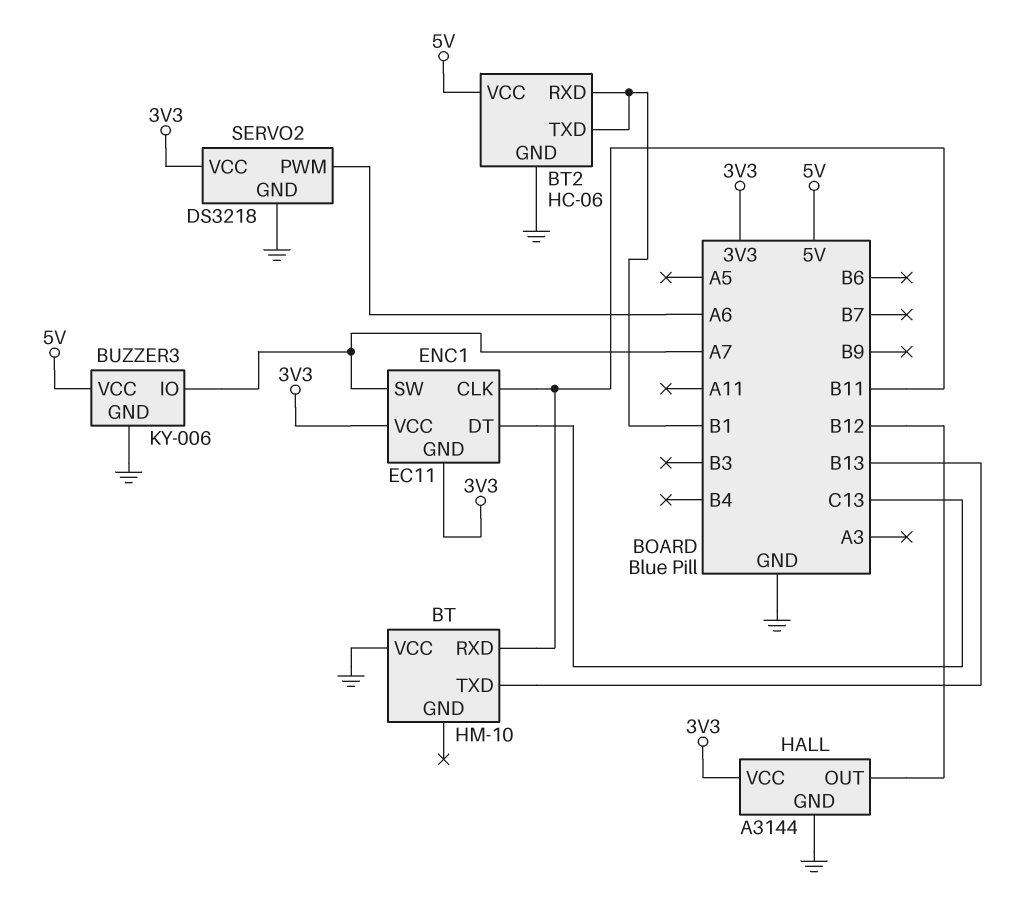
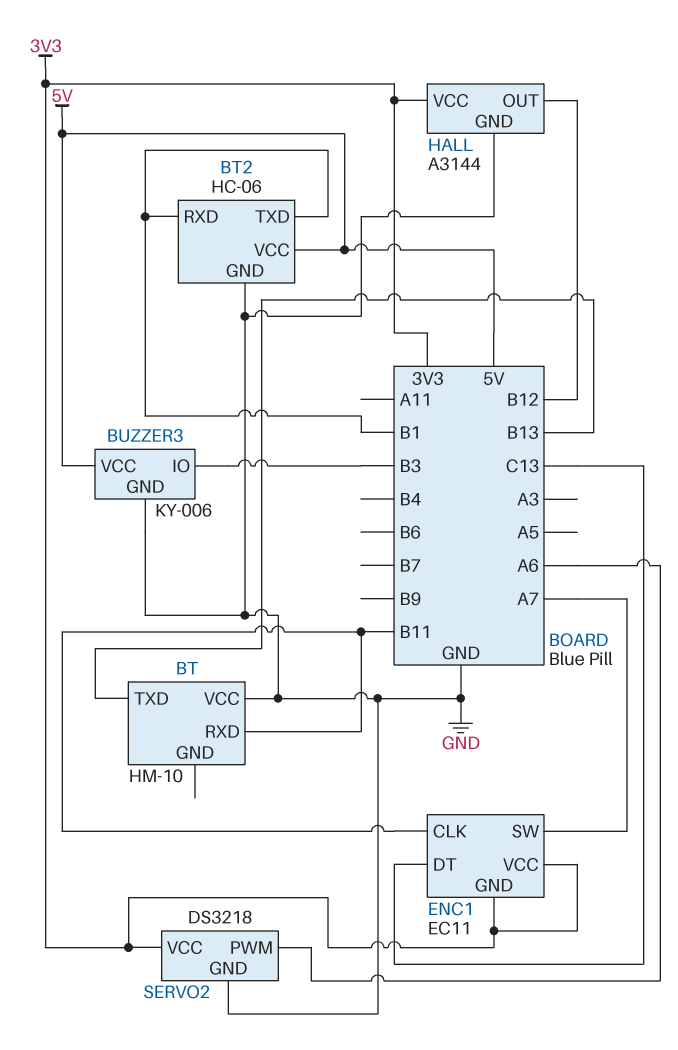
BUZZER3 pin IO: A7 -> B3

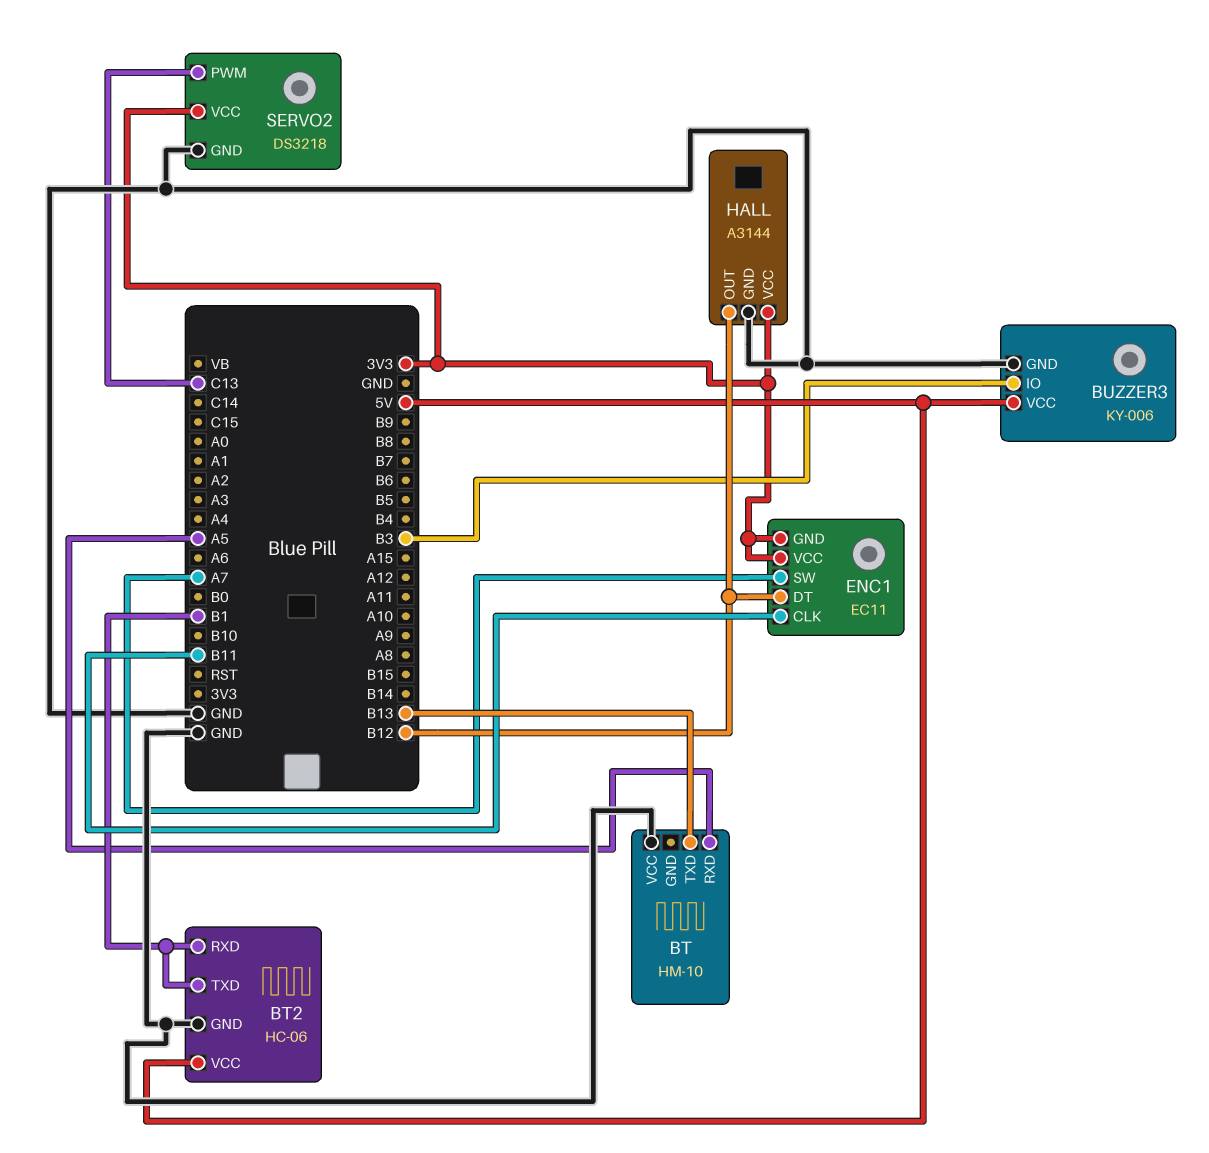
BT pin RXD: B11 -> A5
ENC1 pin DT: C13 -> B12
SERVO2 pin PWM: A6 -> C13

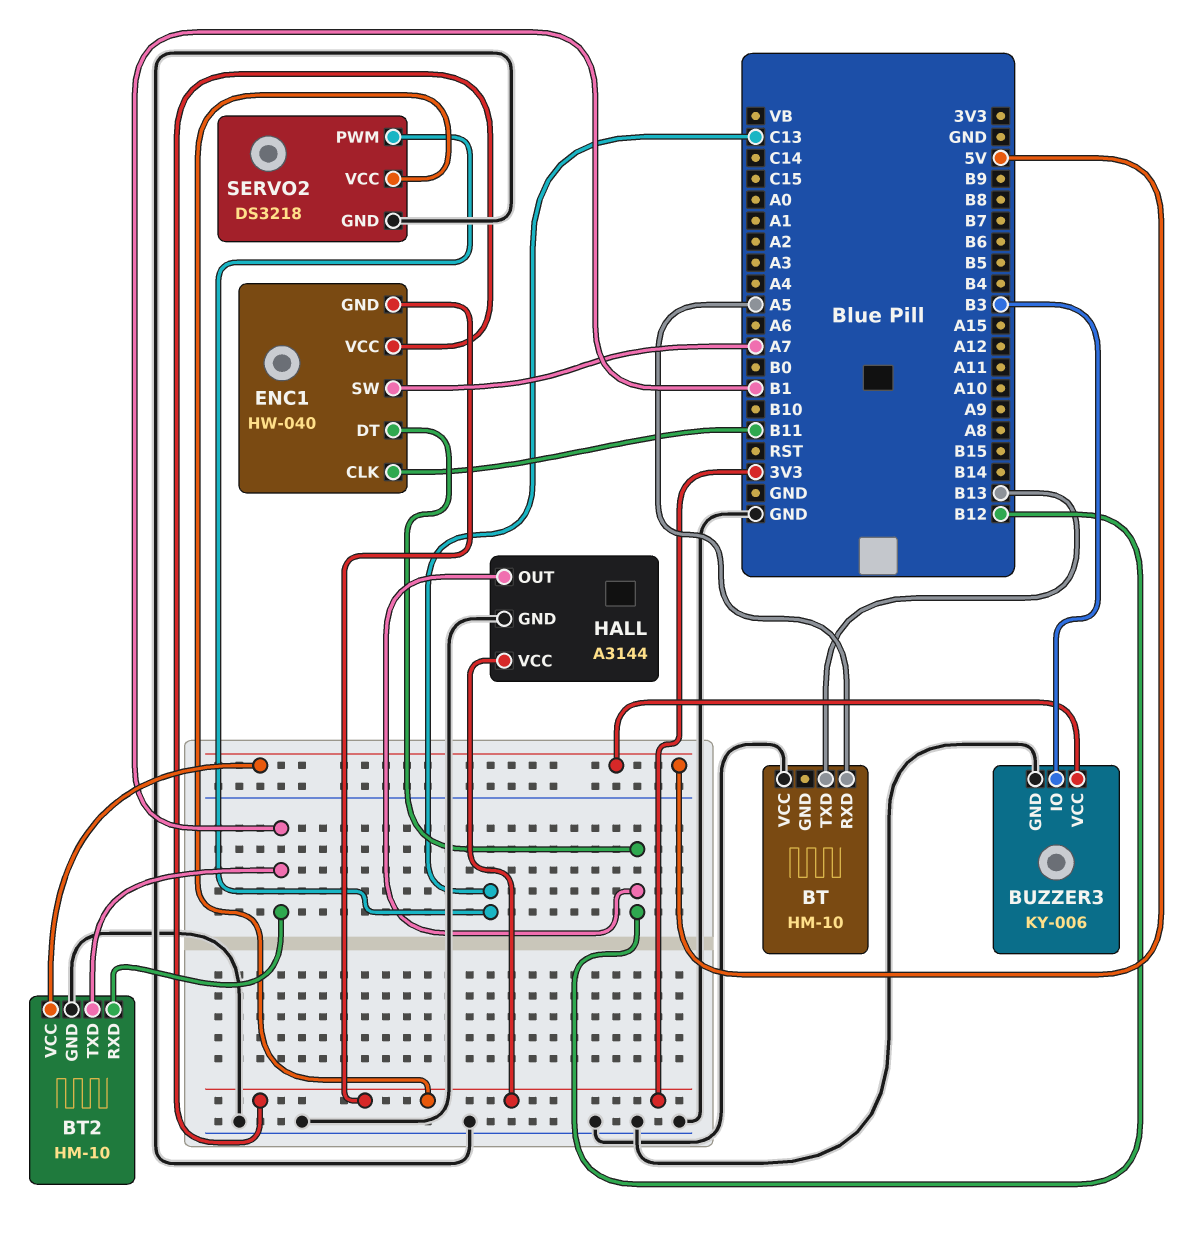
BT2: HC-06 -> HM-10
ENC1: EC11 -> HW-040

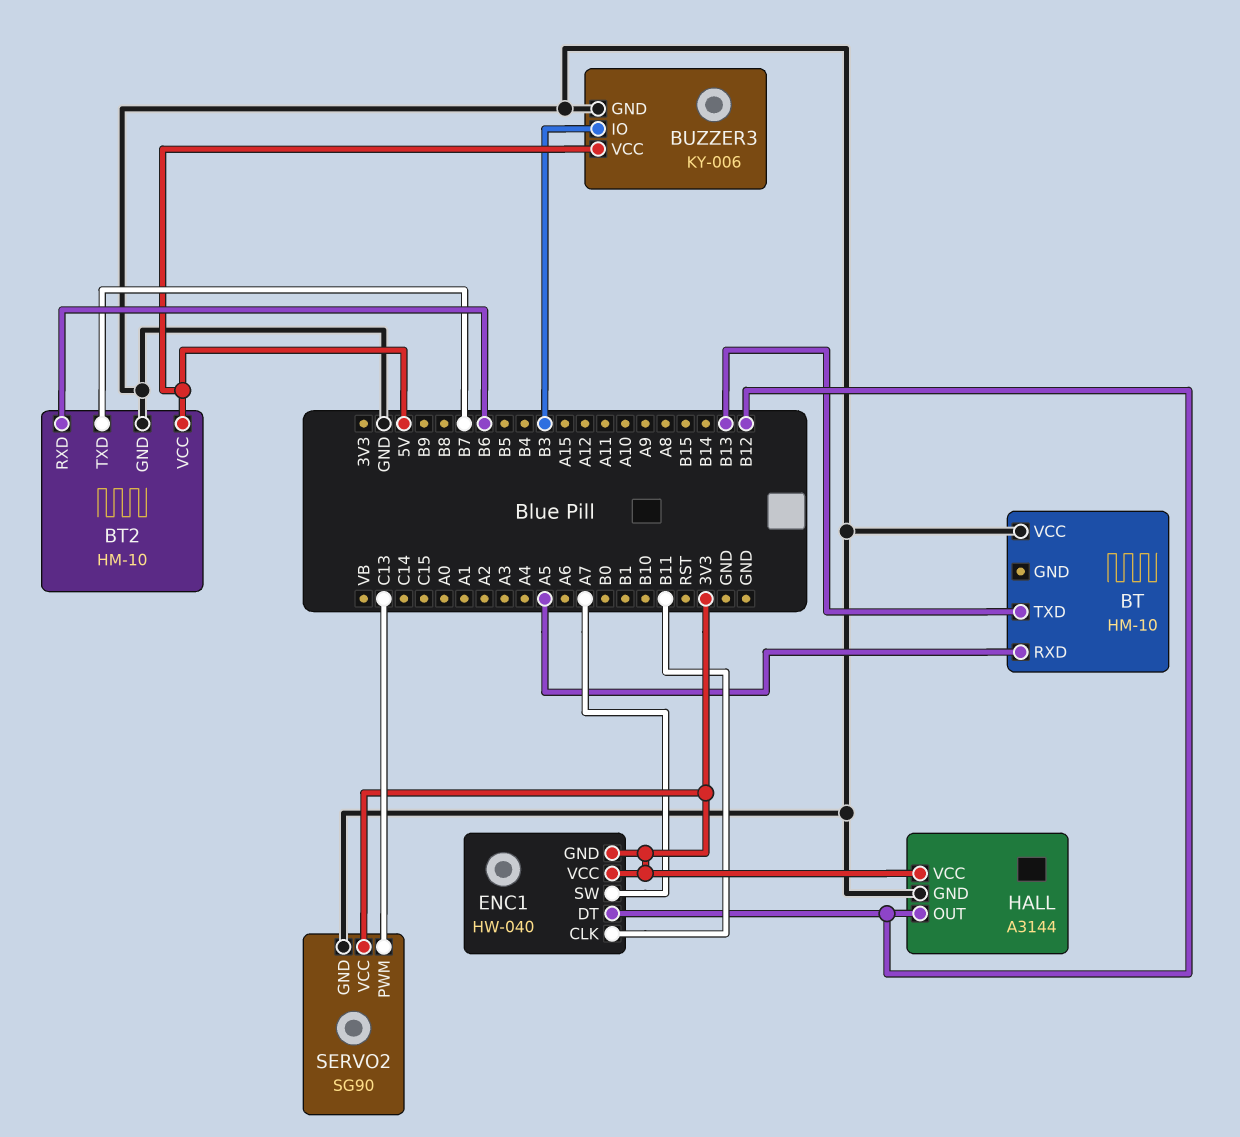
BT2 pin RXD: B1 -> B6
BT2 pin TXD: B1 -> B7
SERVO2: DS3218 -> SG90

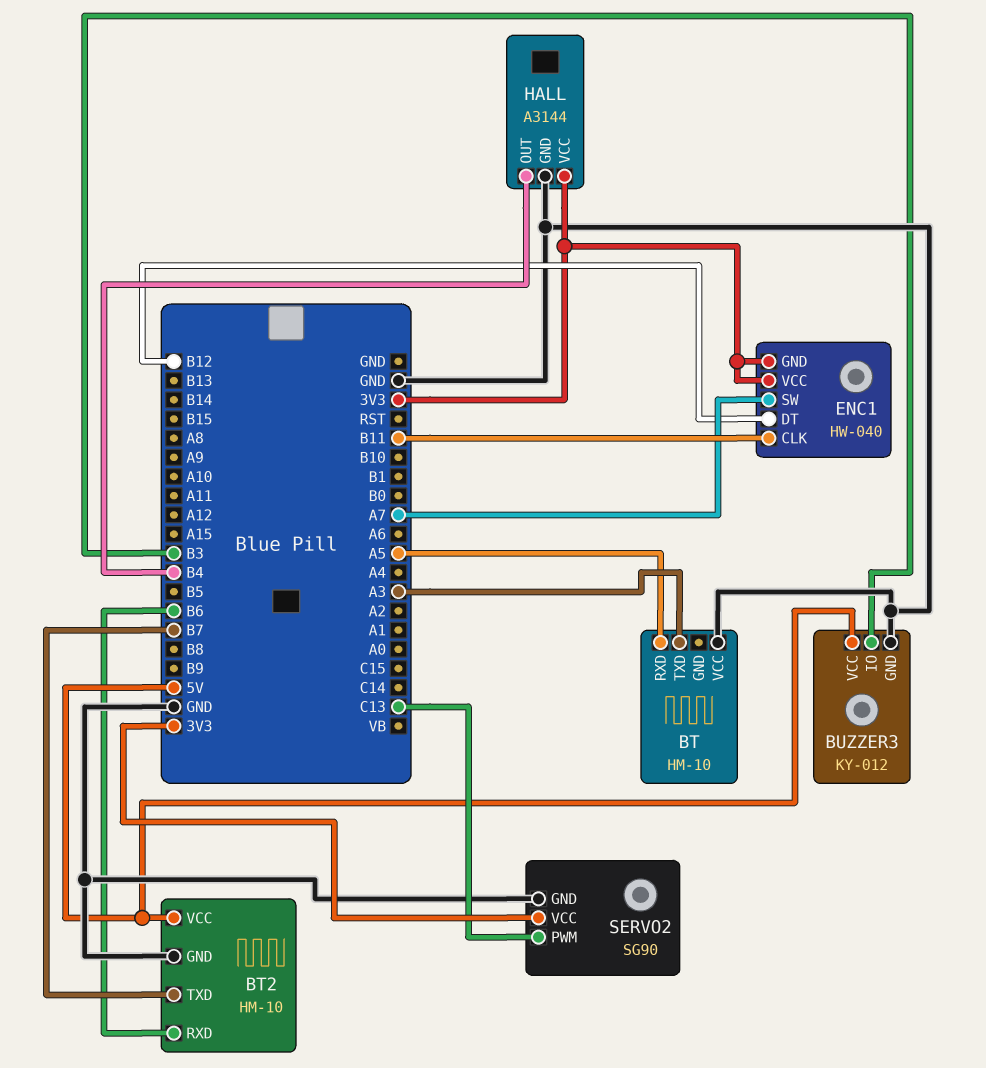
BT pin TXD: B13 -> A3
BUZZER3: KY-006 -> KY-012
HALL pin OUT: B12 -> B4

